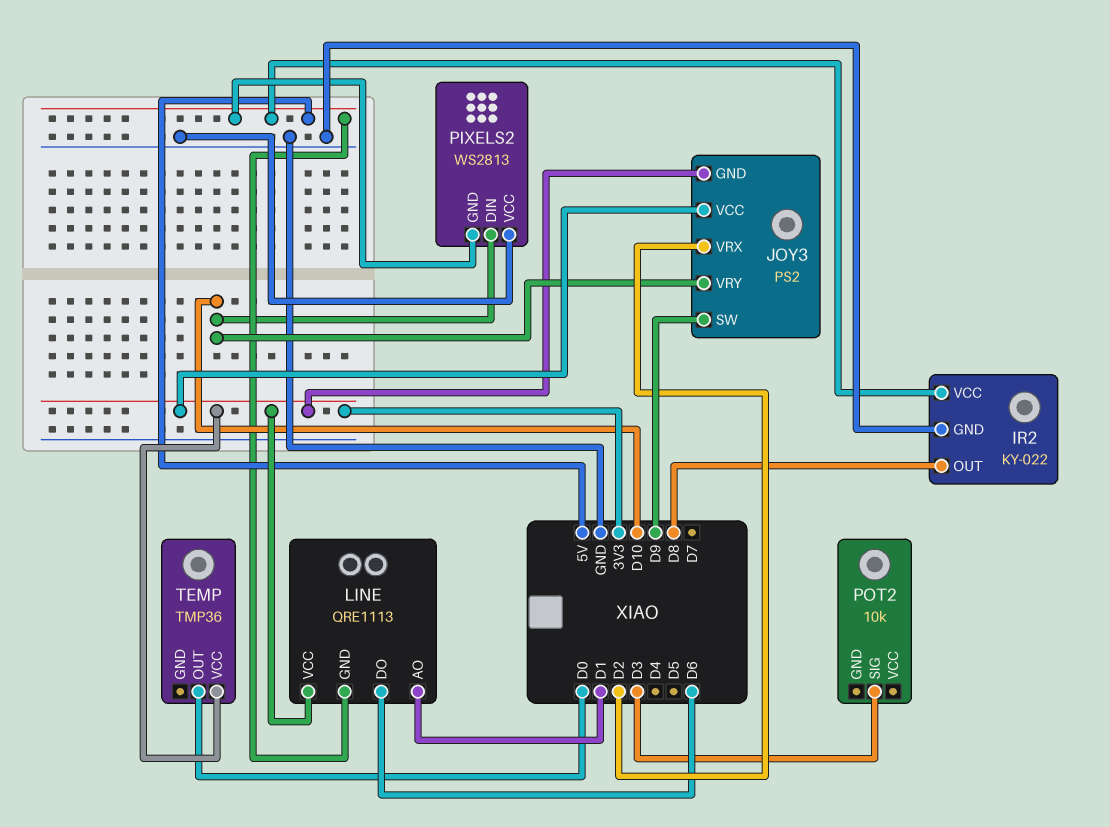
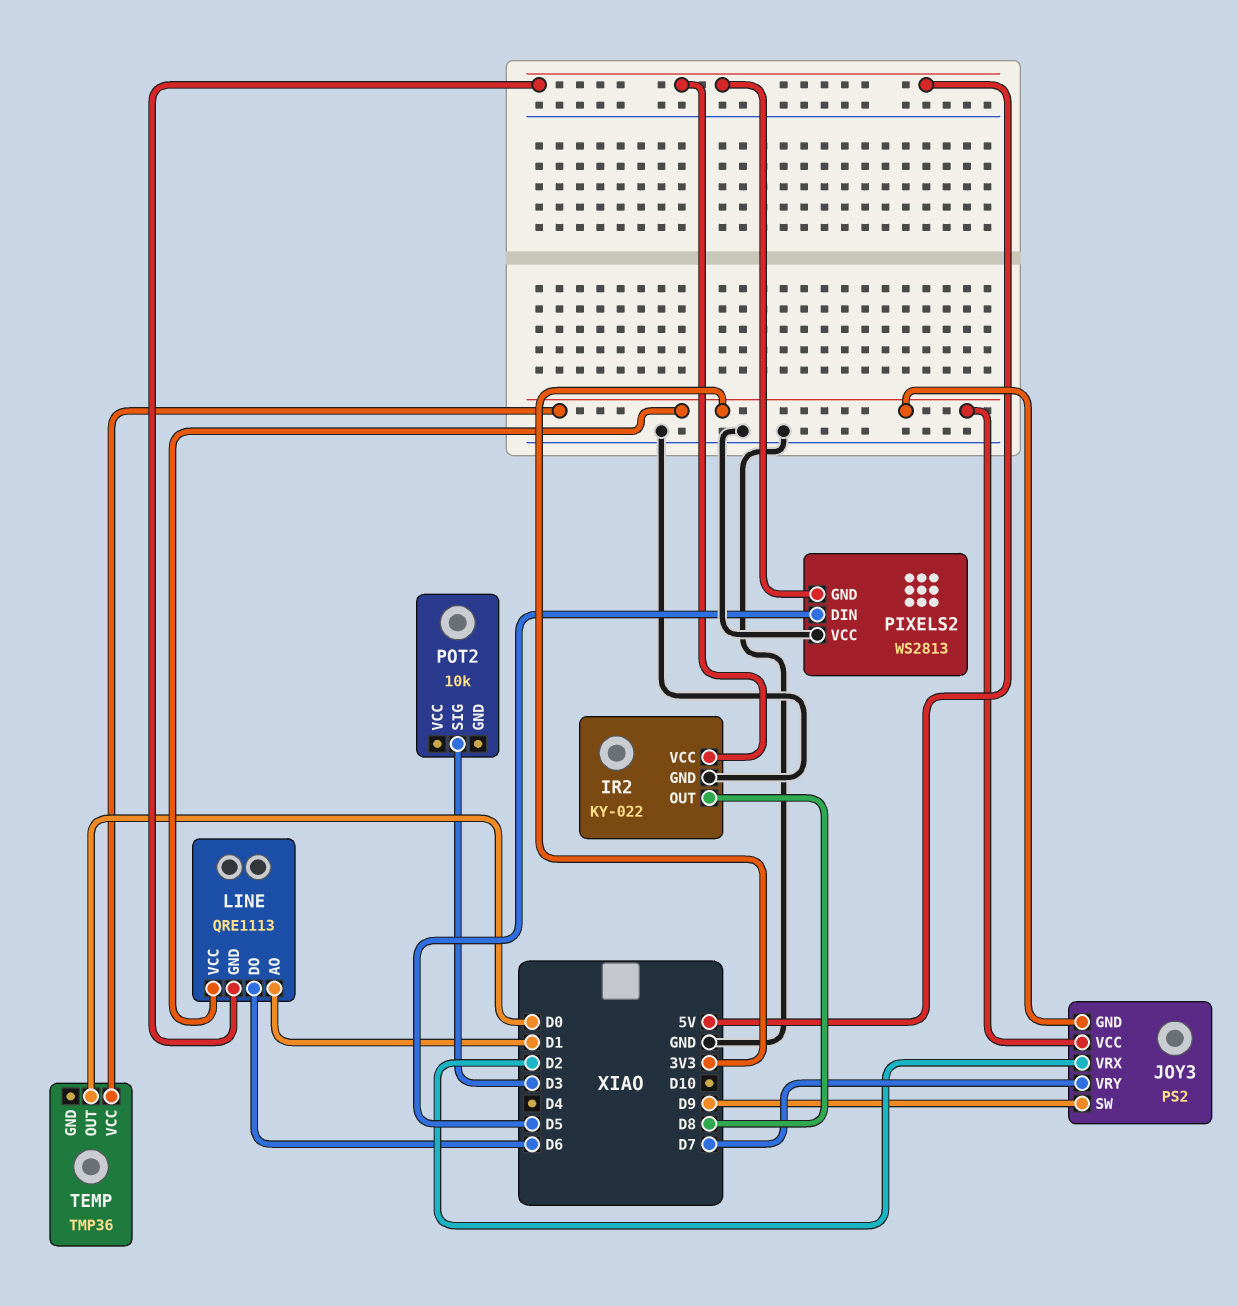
JOY3 pin VRY: D10 -> D7
PIXELS2 pin DIN: D10 -> D5

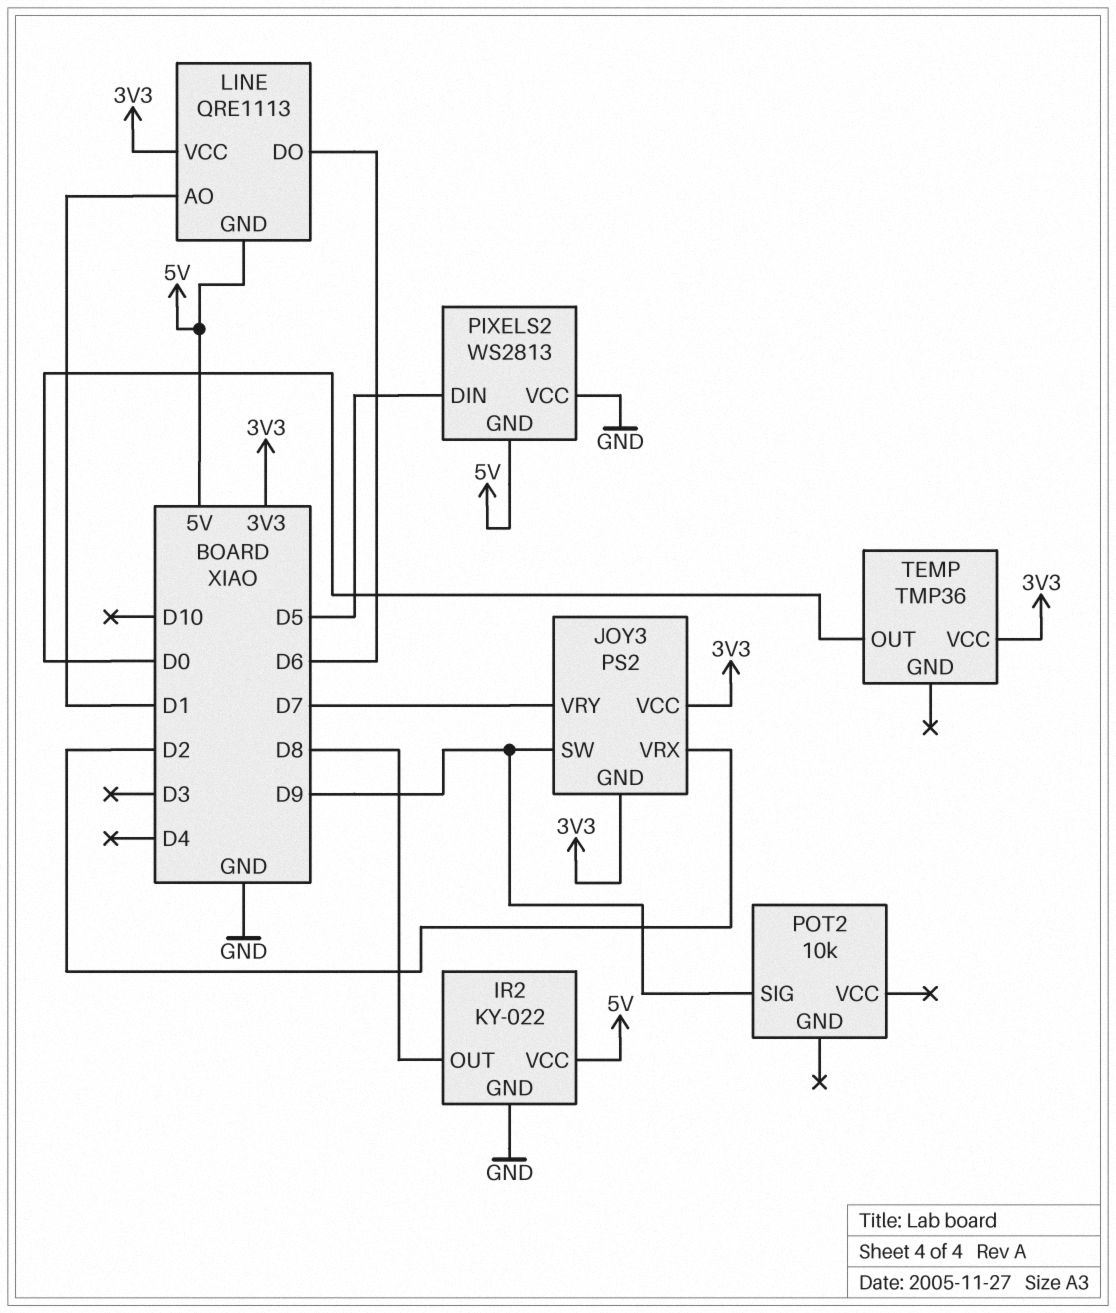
POT2 pin SIG: D3 -> D9

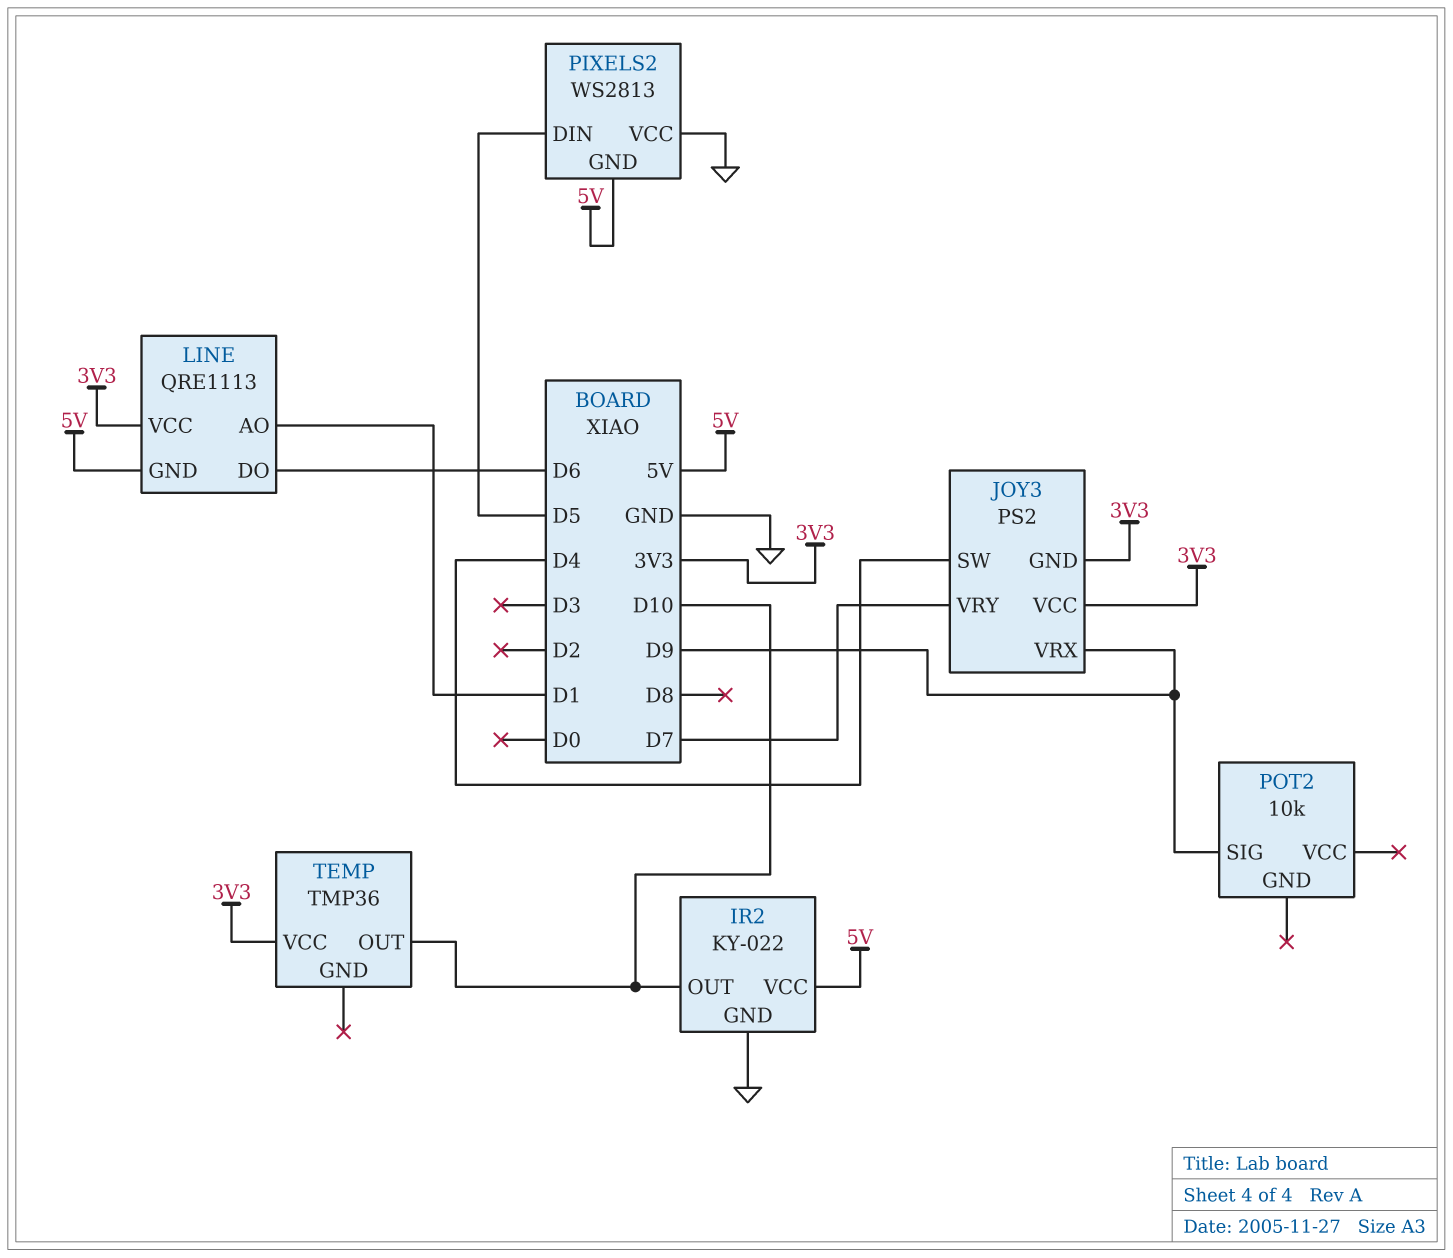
IR2 pin OUT: D8 -> D10
JOY3 pin SW: D9 -> D4
JOY3 pin VRX: D2 -> D9
TEMP pin OUT: D0 -> D10

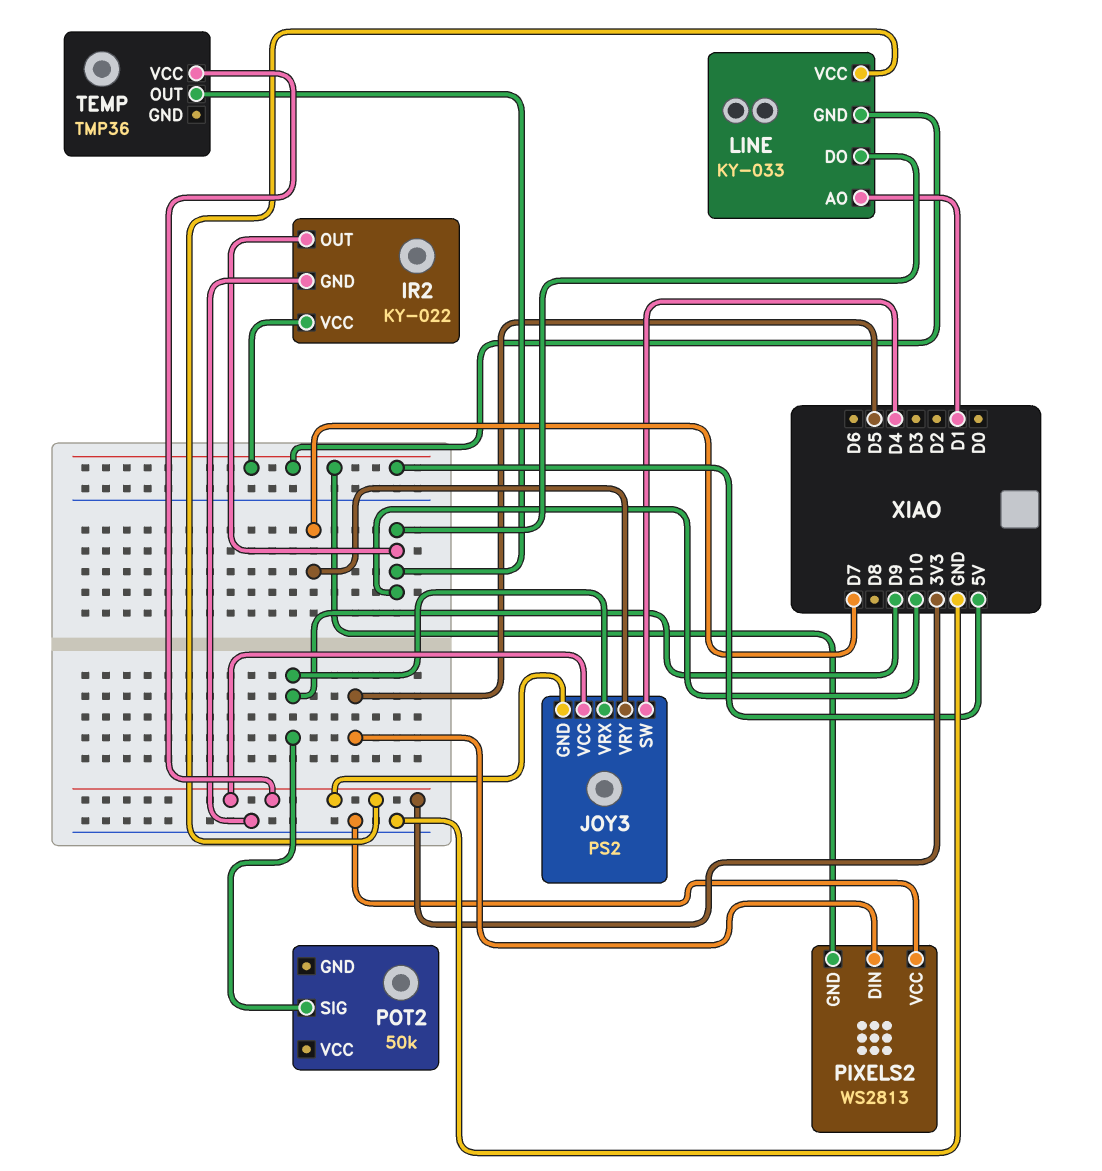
LINE: QRE1113 -> KY-033
LINE pin DO: D6 -> D10
POT2: 10k -> 50k

